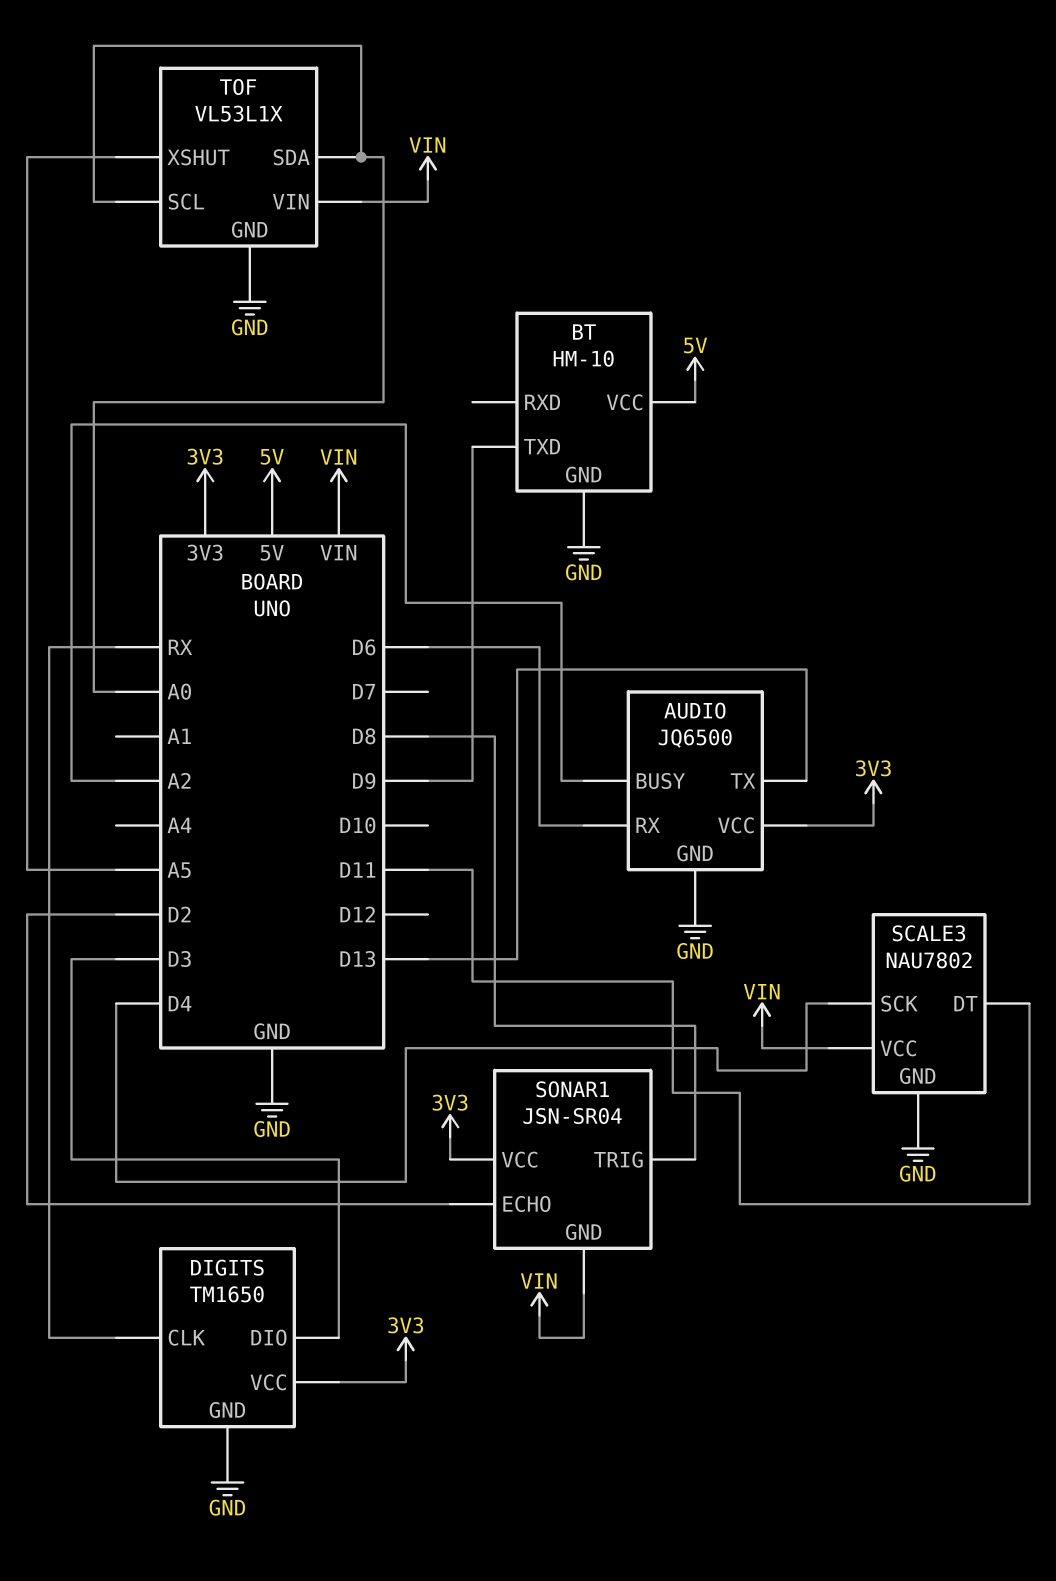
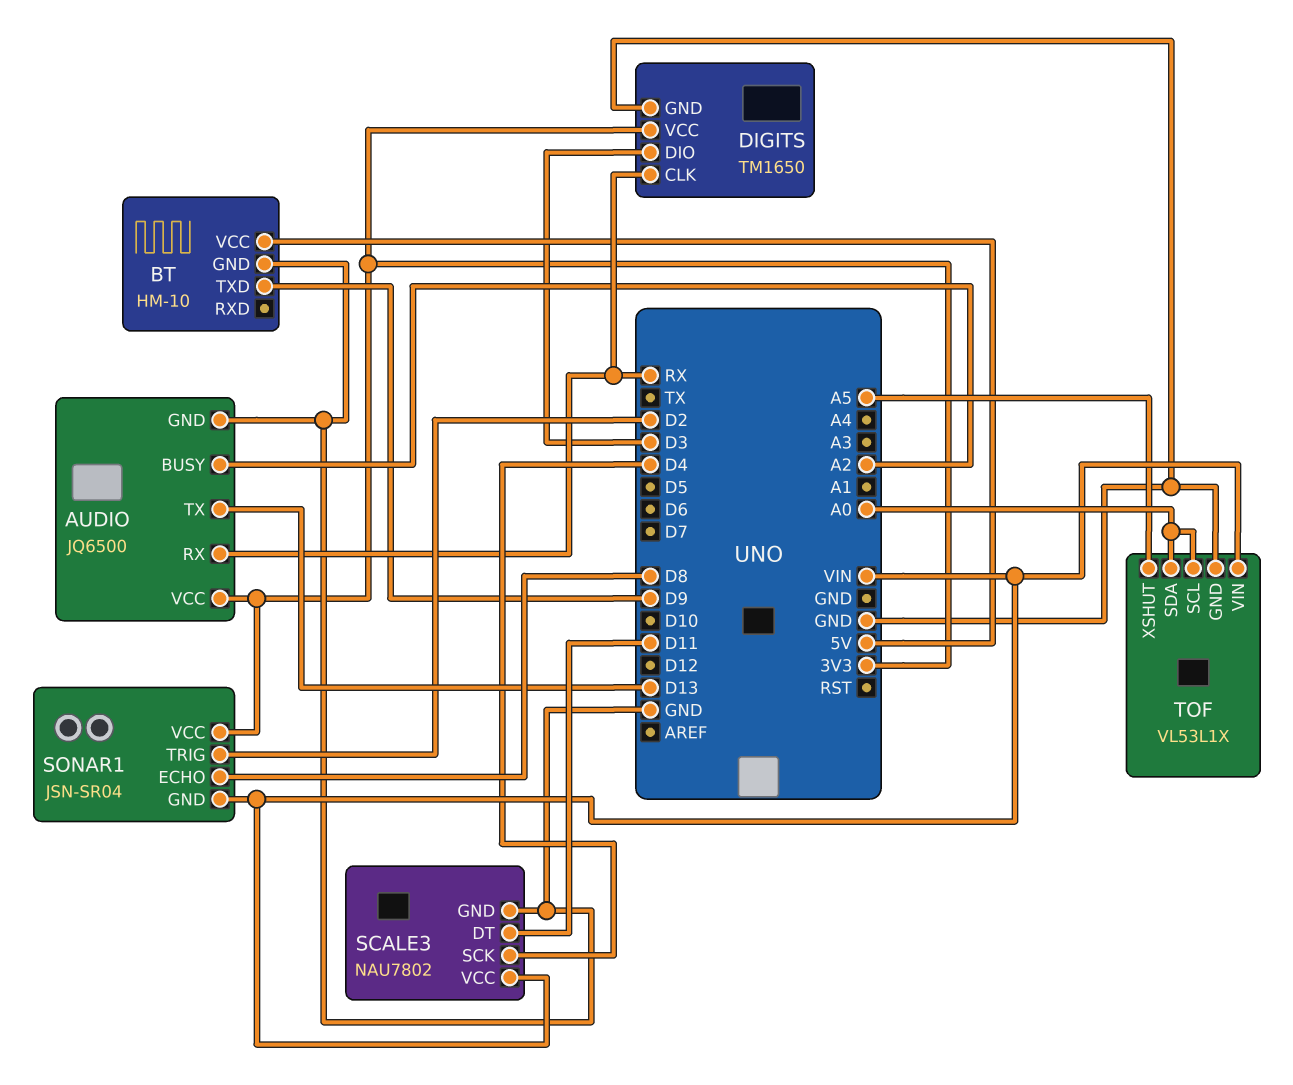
AUDIO pin RX: D6 -> RX
SONAR1 pin ECHO: D2 -> D8
SONAR1 pin TRIG: D8 -> D2

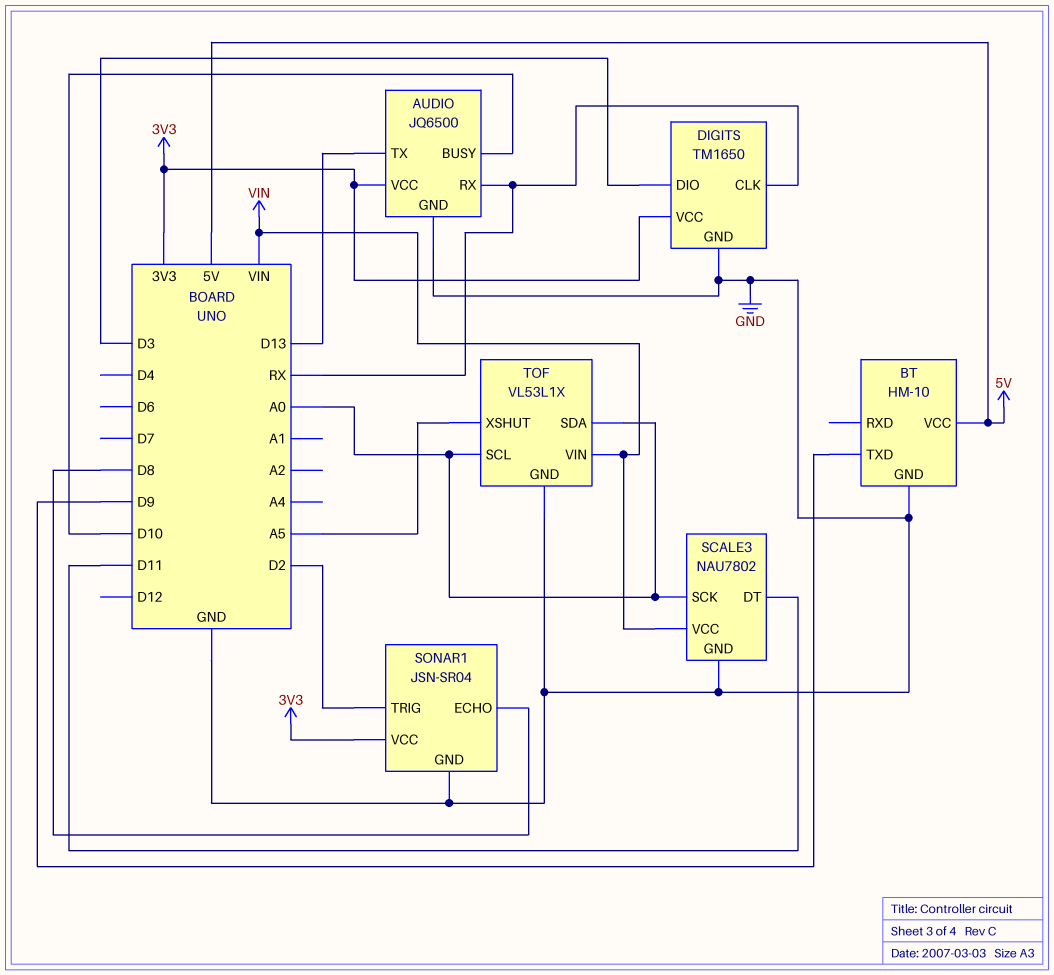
AUDIO pin BUSY: A2 -> D10
SCALE3 pin SCK: D4 -> A0
SONAR1 pin GND: VIN -> GND

